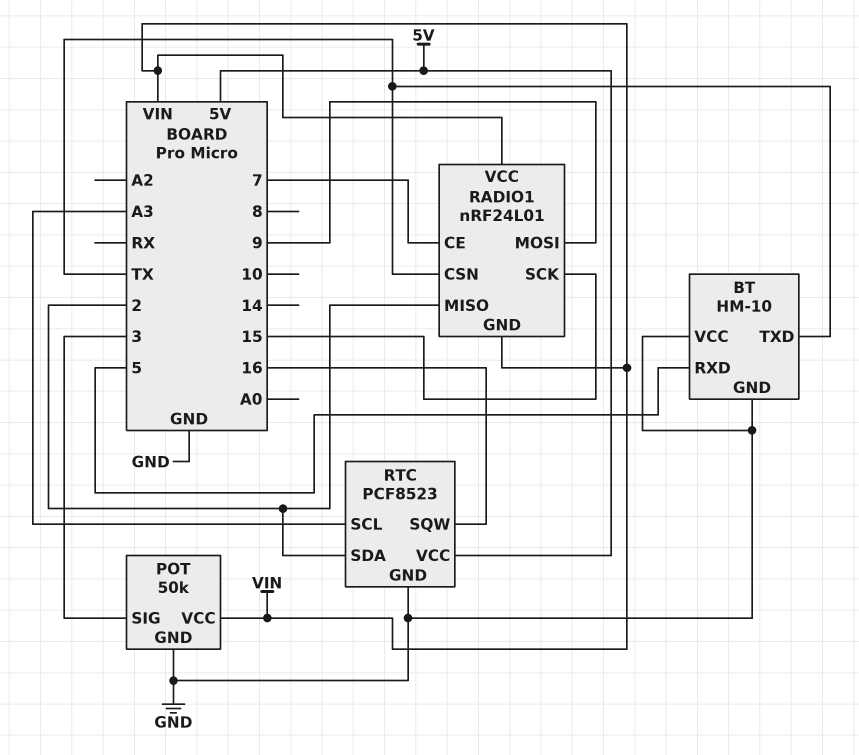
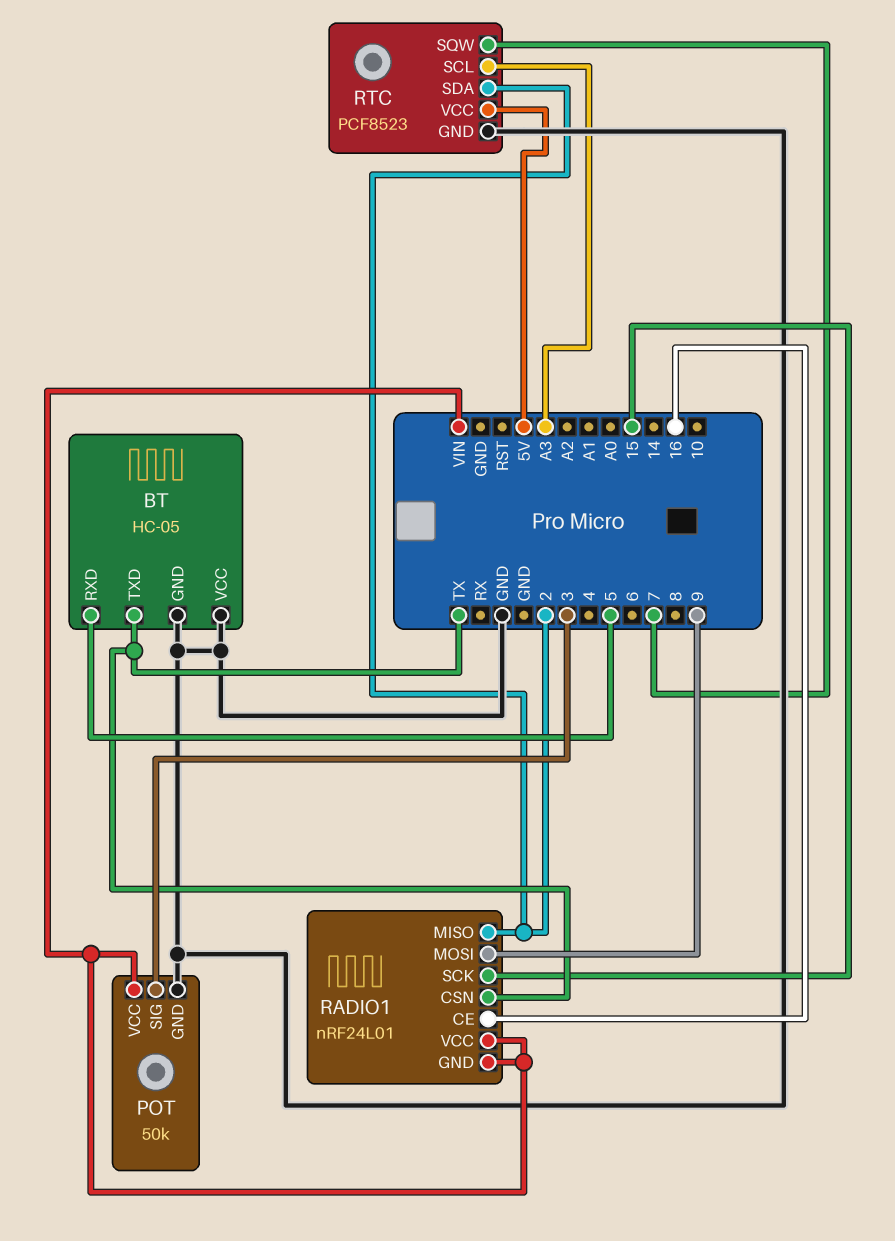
BT: HM-10 -> HC-05
RADIO1 pin CE: 7 -> 16
RTC pin SQW: 16 -> 7

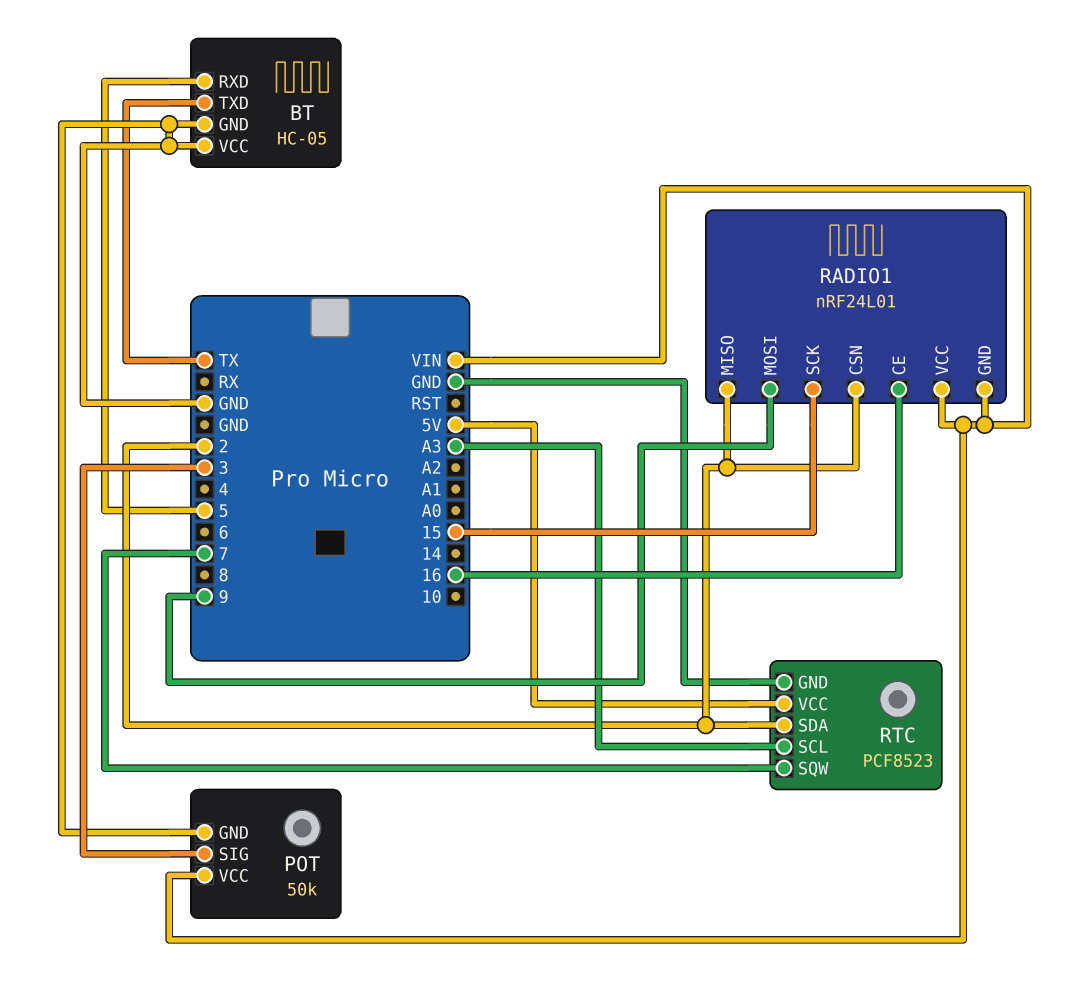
RADIO1 pin CSN: TX -> 2

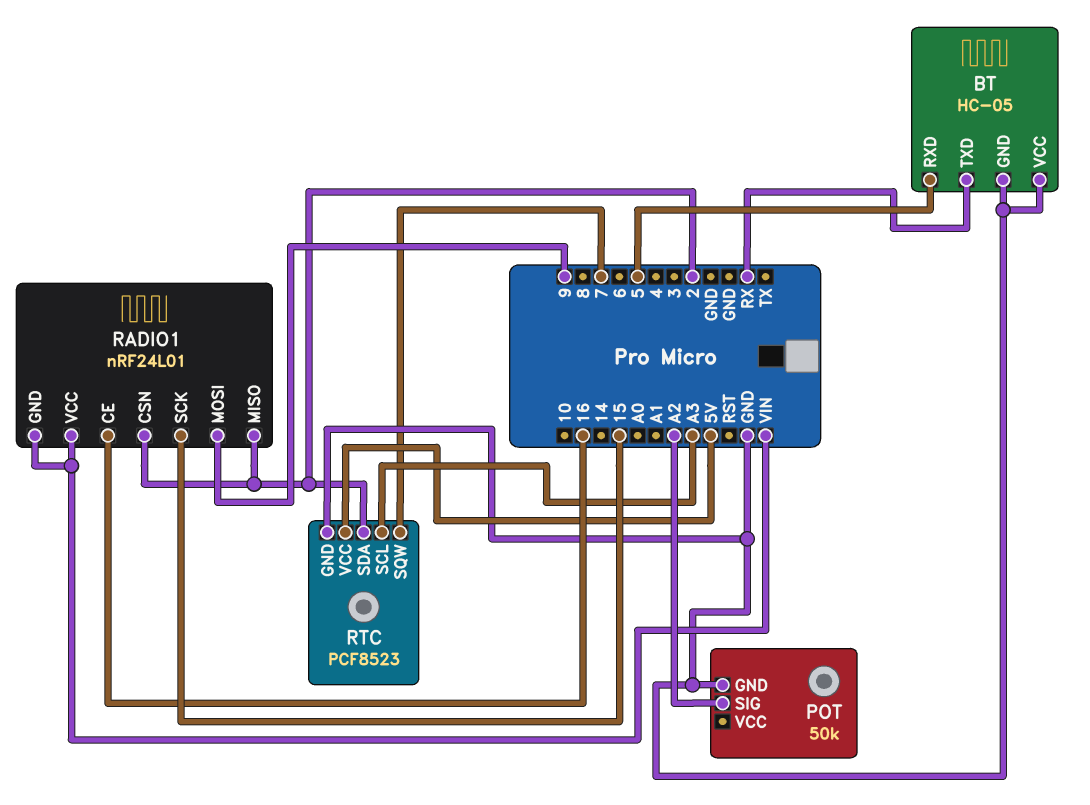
BT pin TXD: TX -> RX
POT pin SIG: 3 -> A2
POT pin VCC: VIN -> none

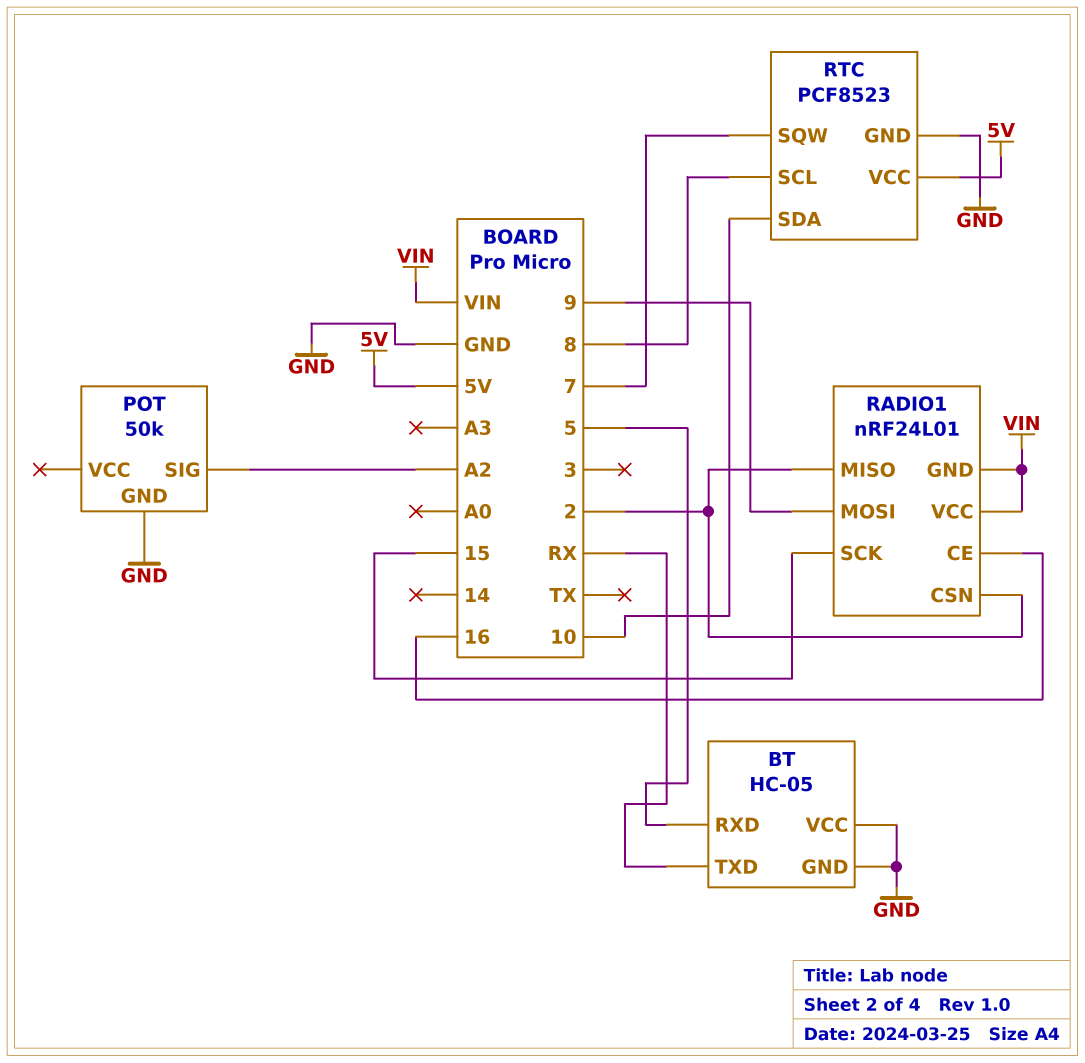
RTC pin SCL: A3 -> 8
RTC pin SDA: 2 -> 10

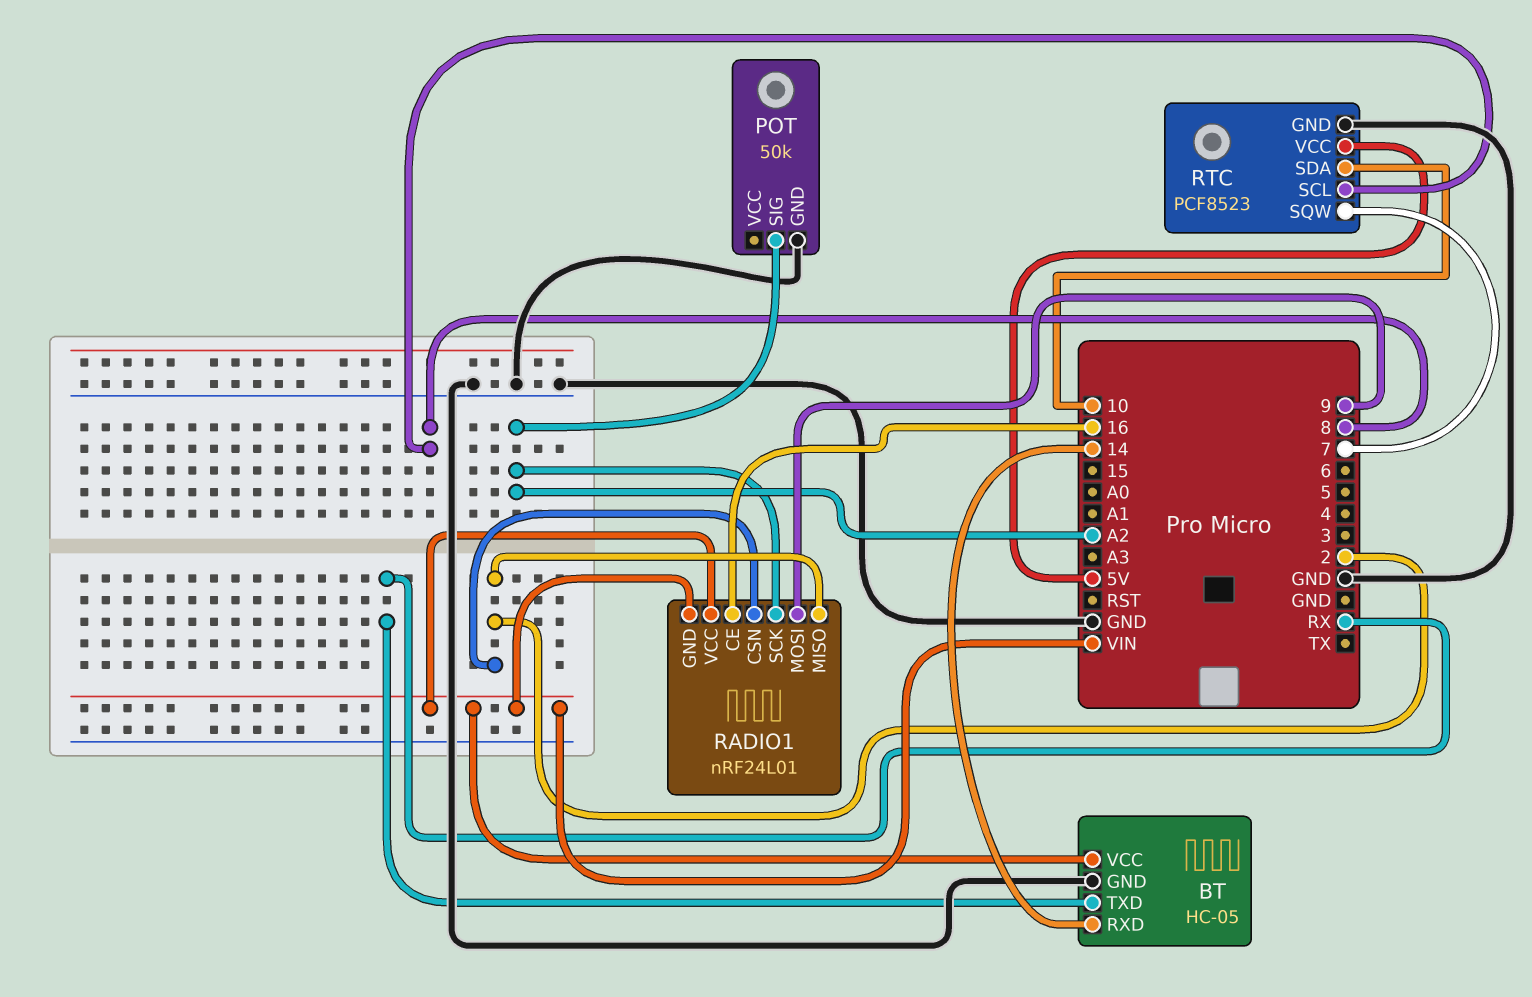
BT pin RXD: 5 -> 14
BT pin VCC: GND -> VIN
RADIO1 pin SCK: 15 -> A2

